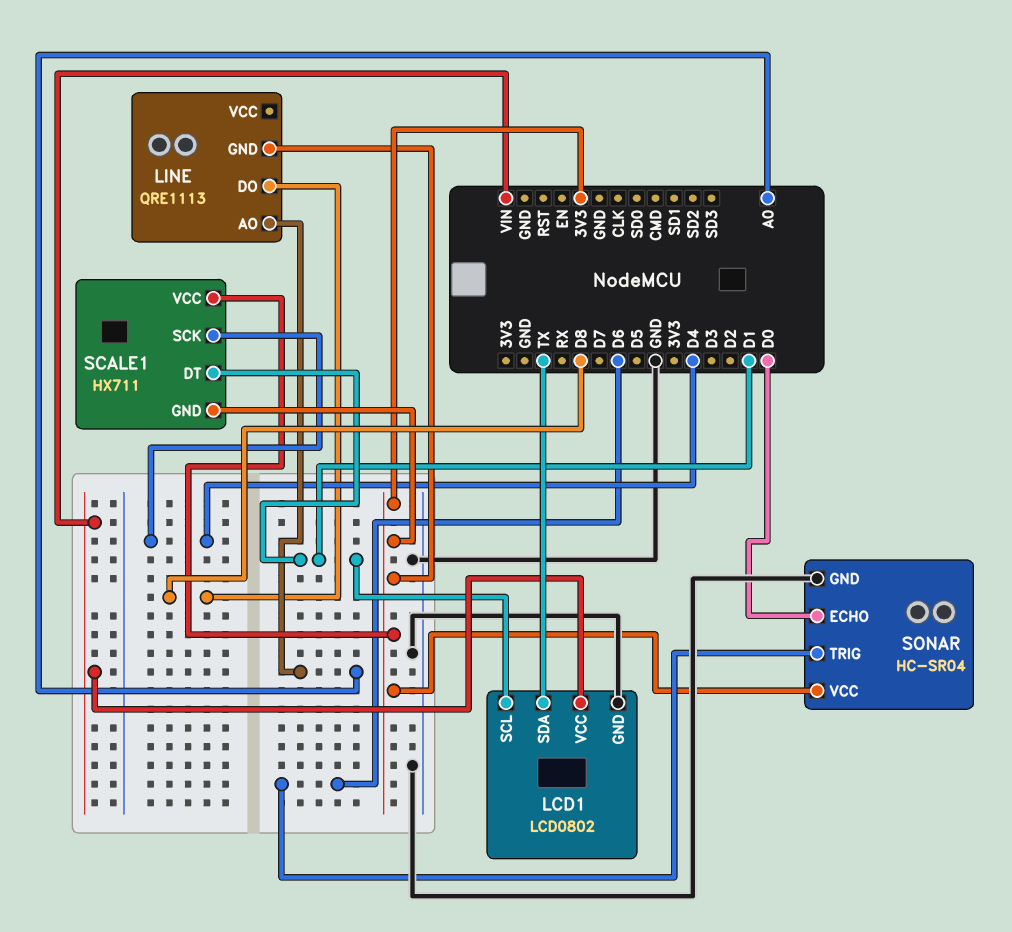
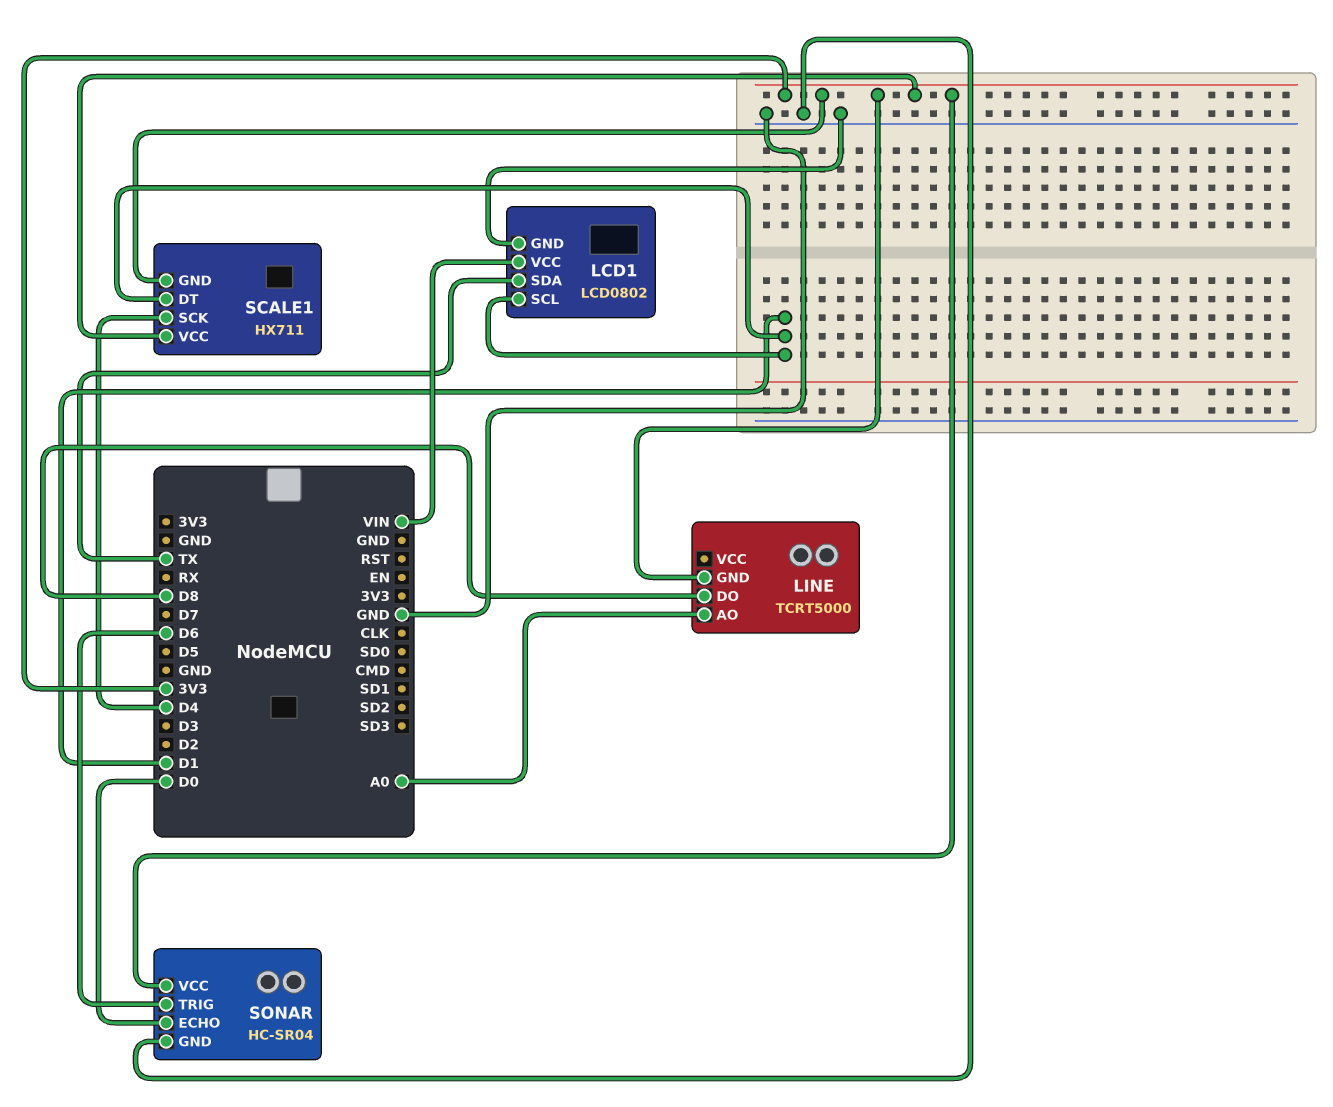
LINE: QRE1113 -> TCRT5000

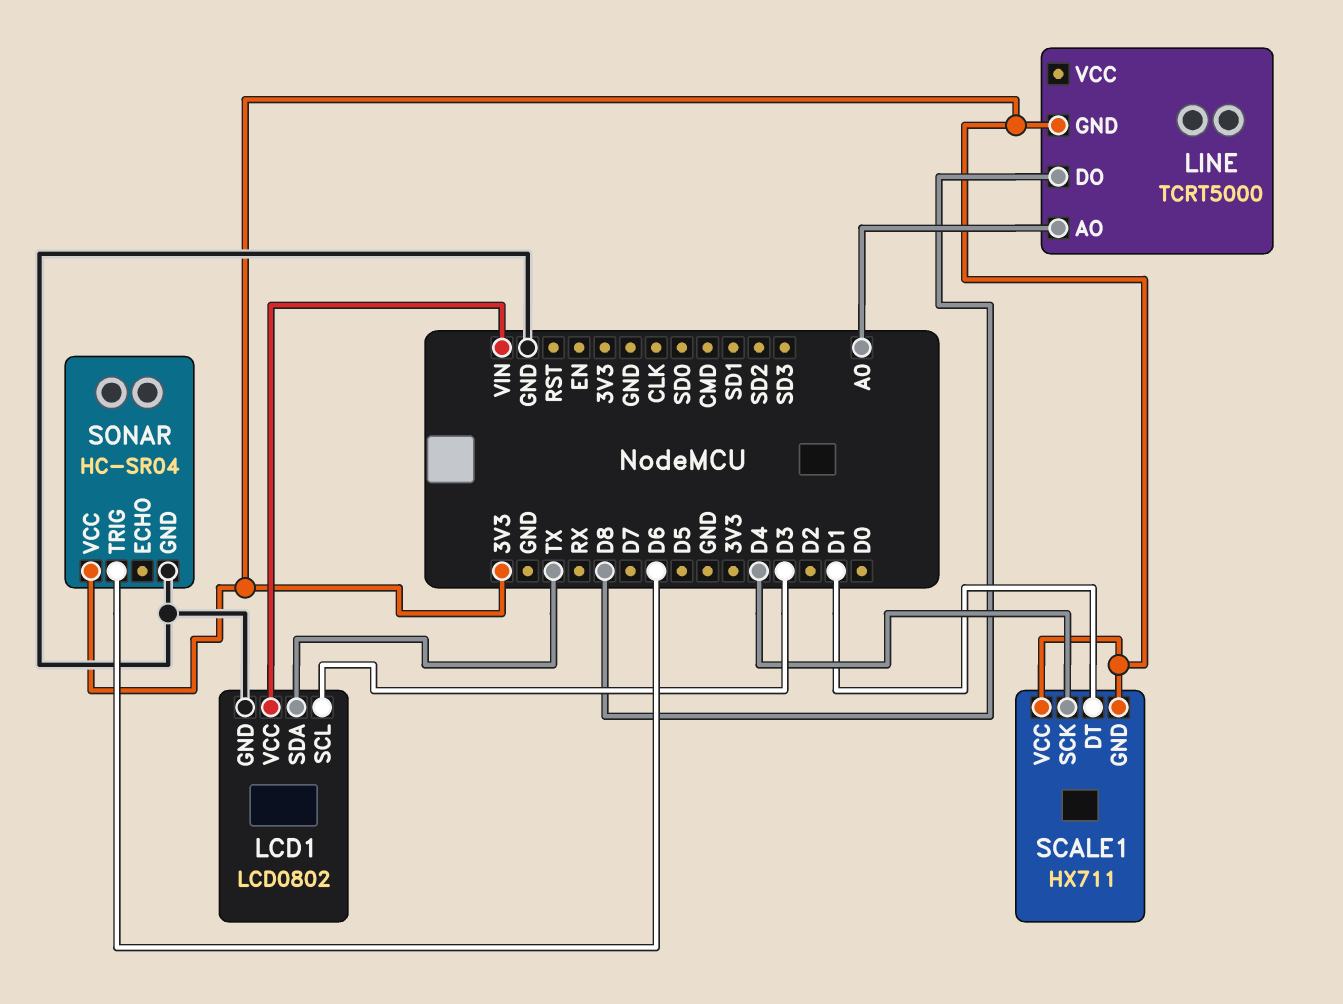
LCD1 pin SCL: D1 -> D3
SONAR pin ECHO: D0 -> none

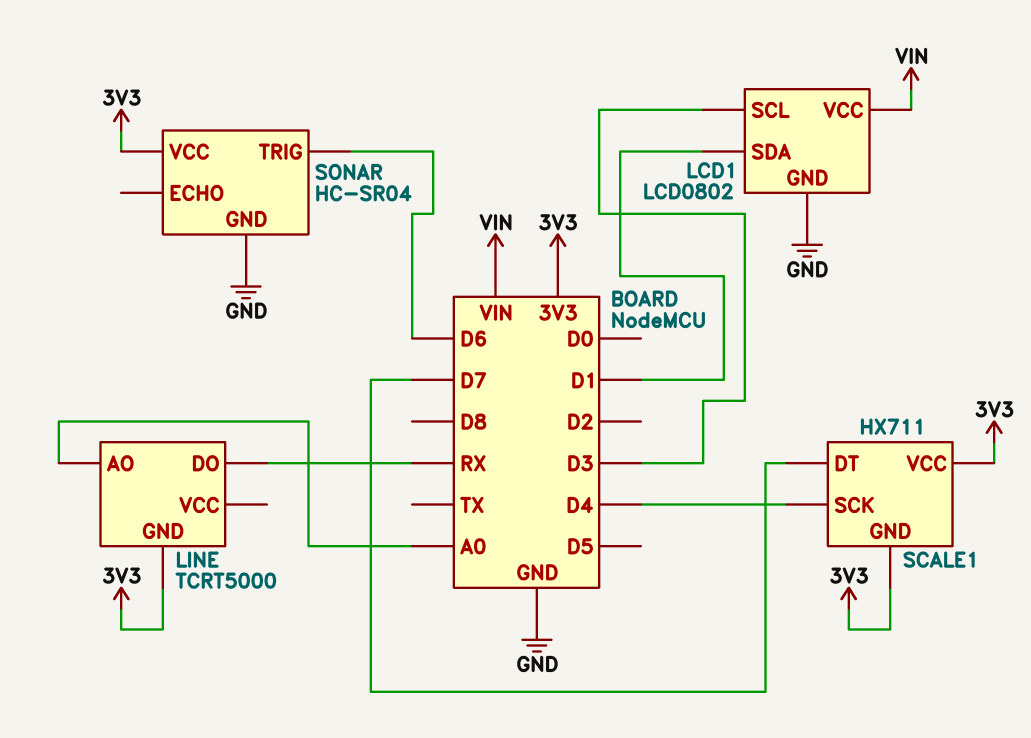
LCD1 pin SDA: TX -> D1
LINE pin DO: D8 -> RX
SCALE1 pin DT: D1 -> D7

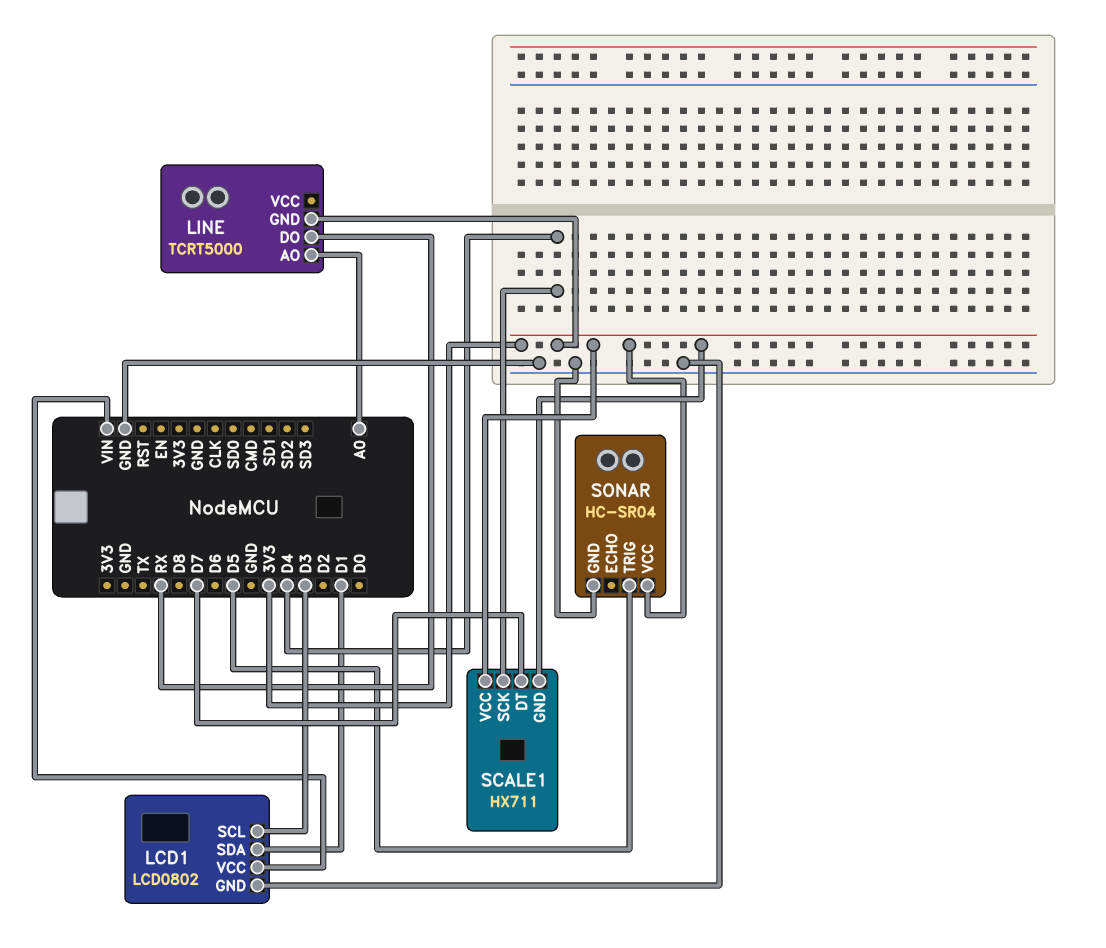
SONAR pin TRIG: D6 -> D5

